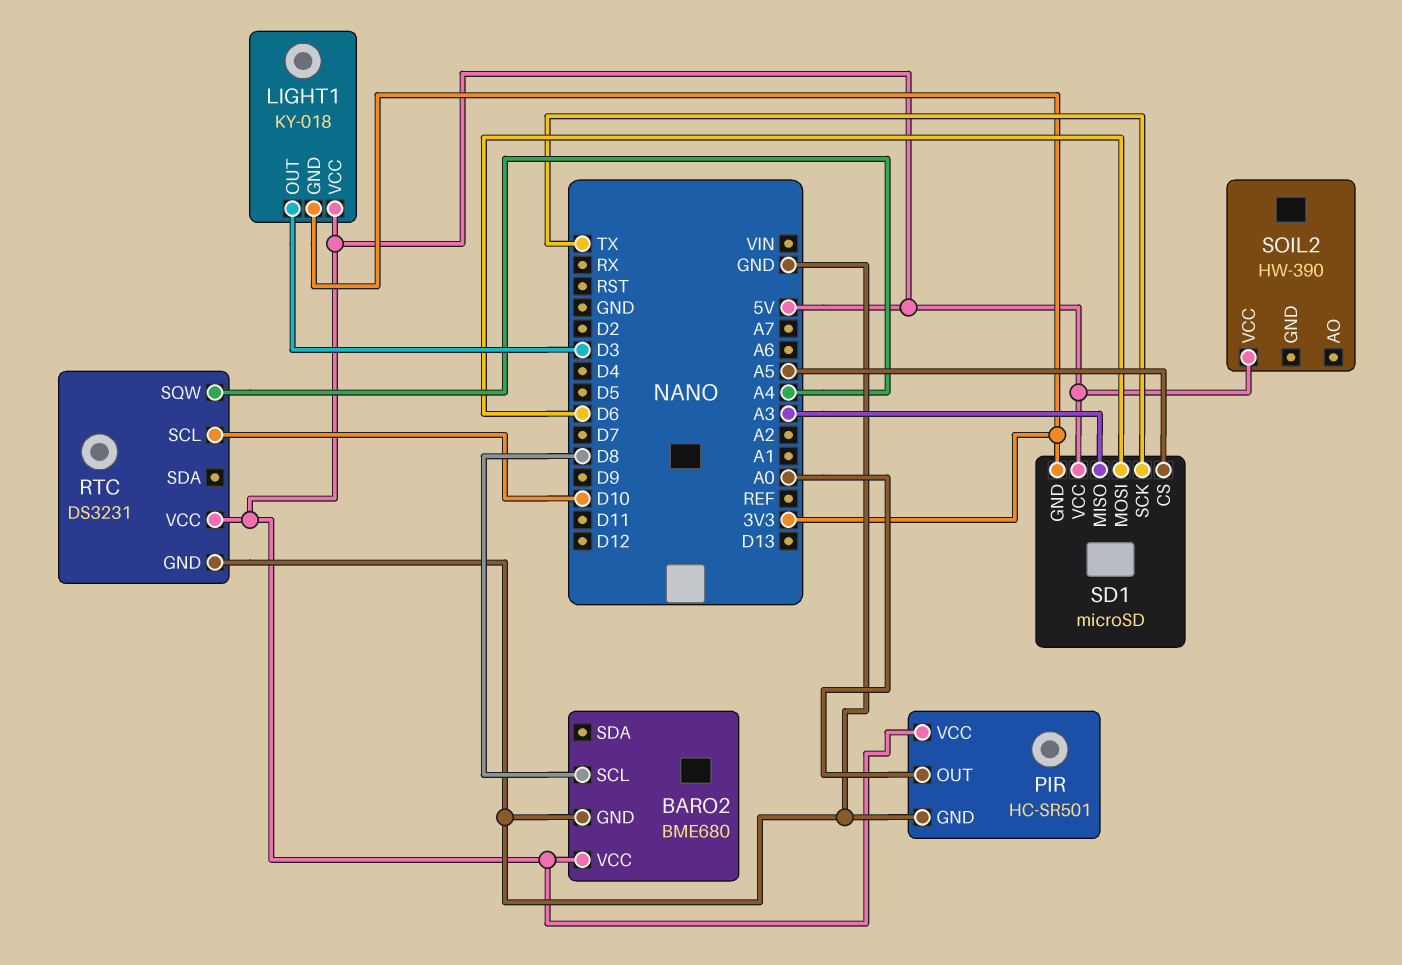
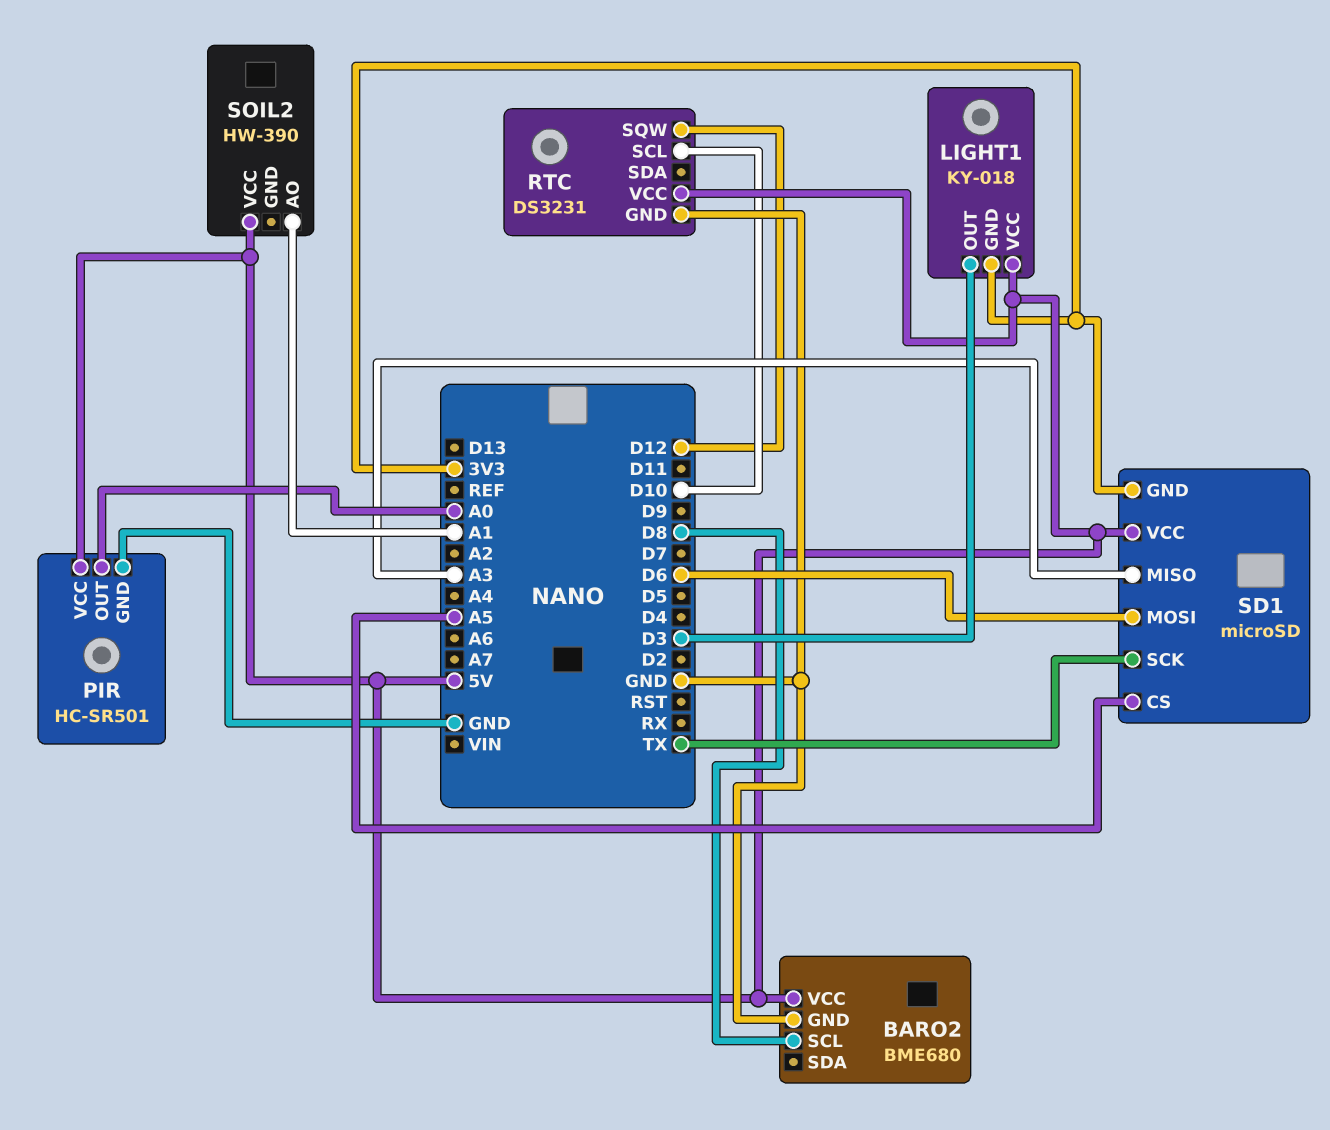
RTC pin SQW: A4 -> D12
SOIL2 pin AO: none -> A1

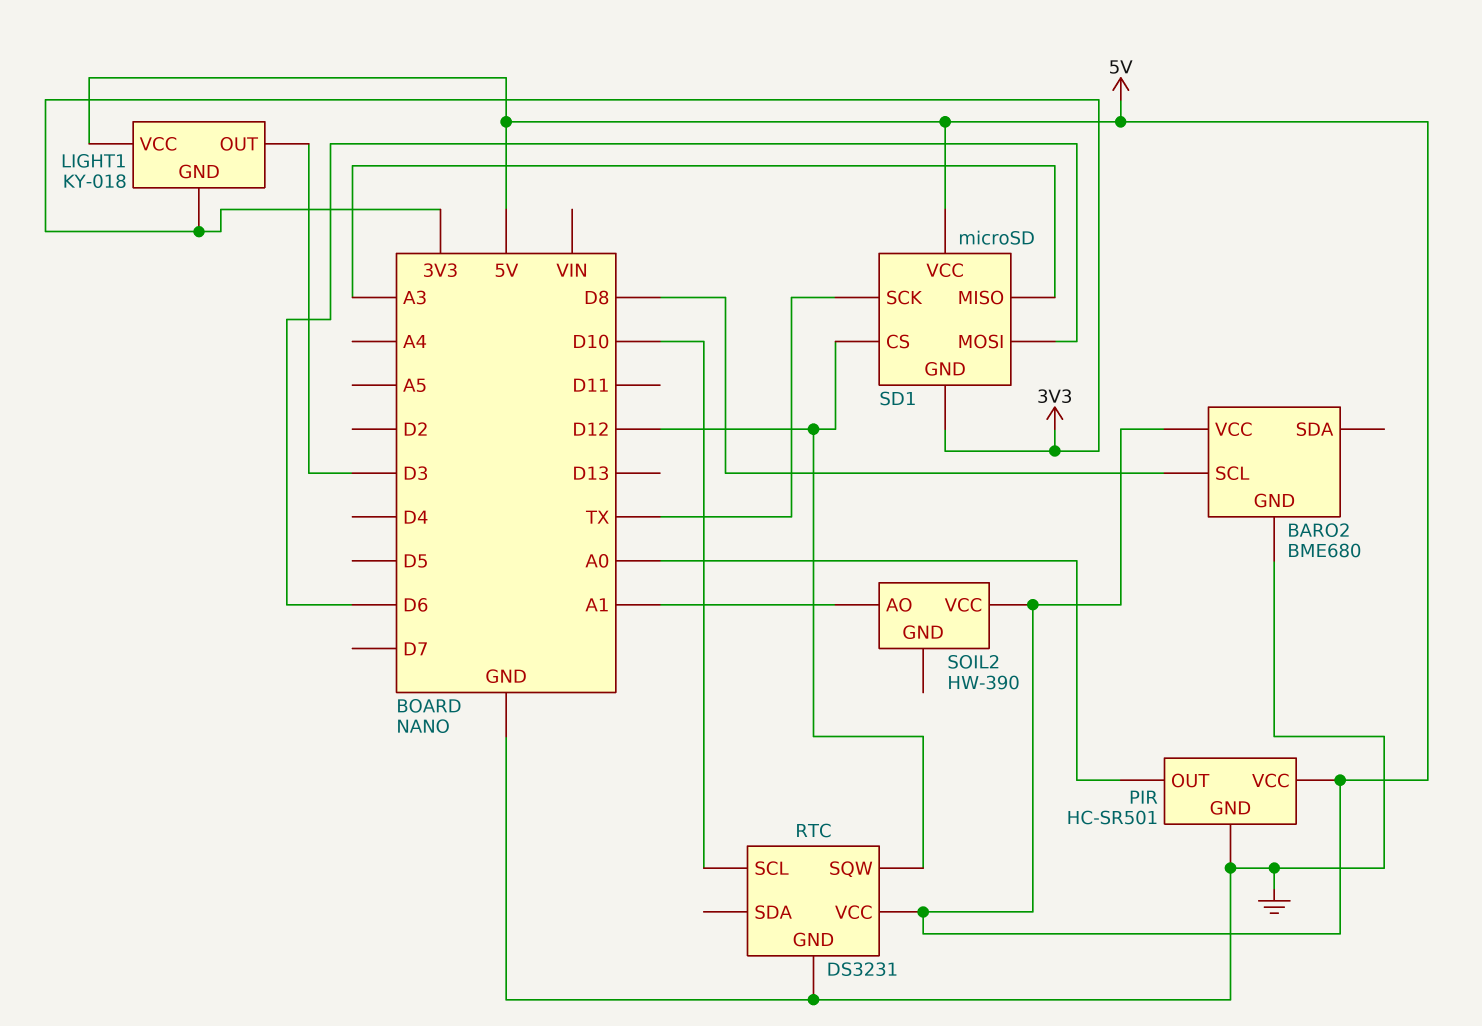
SD1 pin CS: A5 -> D12

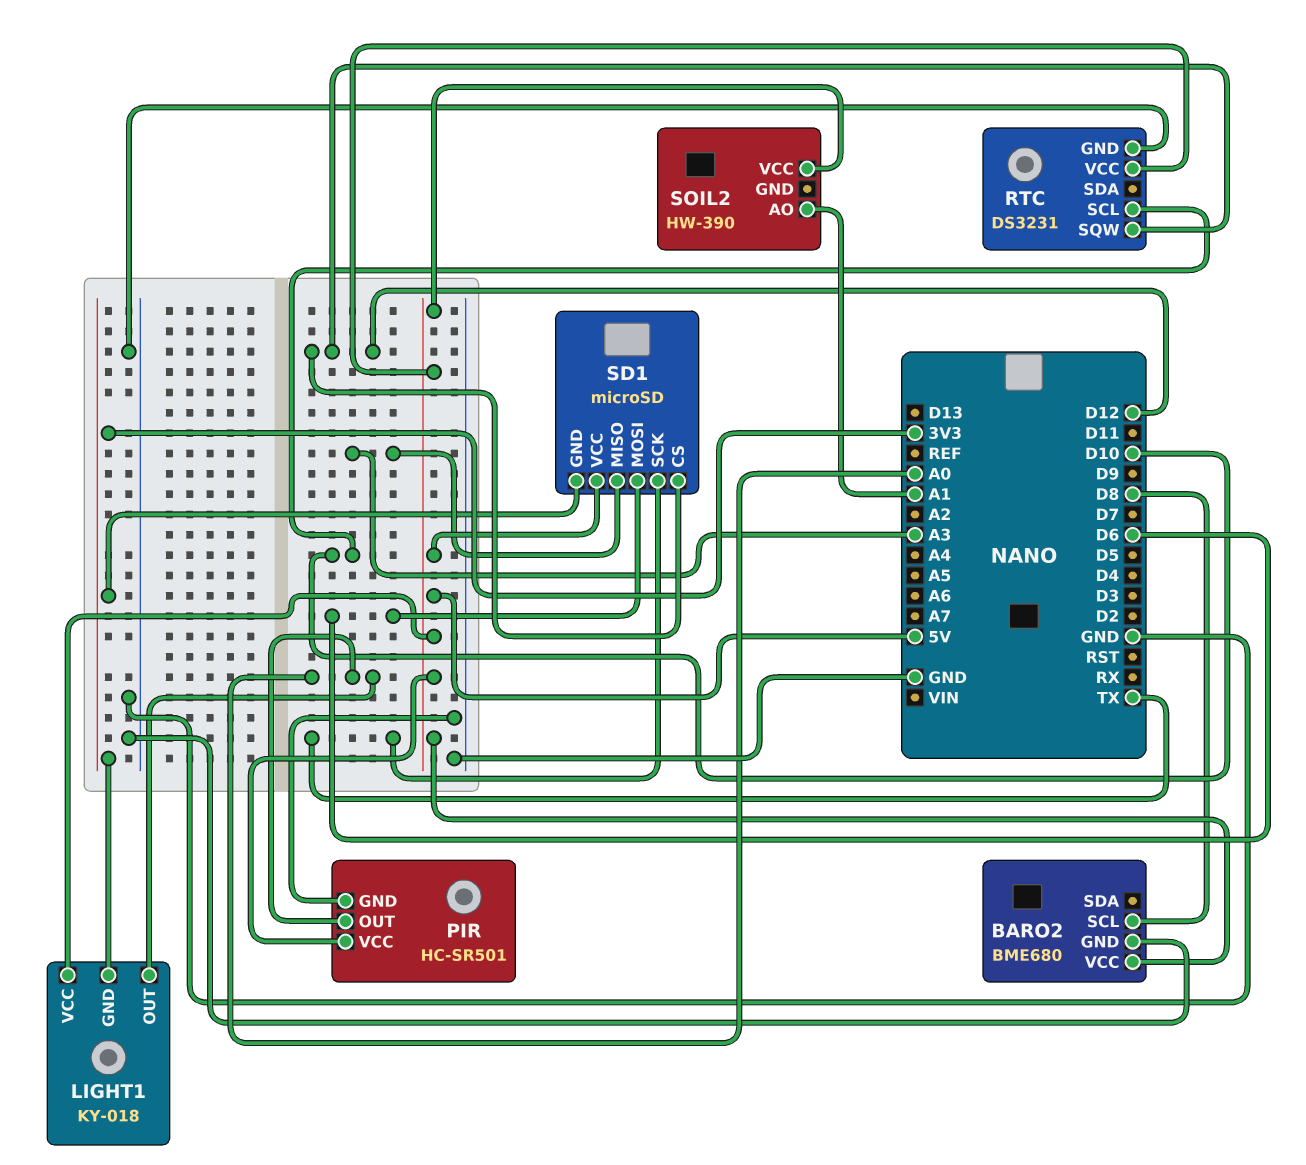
LIGHT1 pin OUT: D3 -> A0

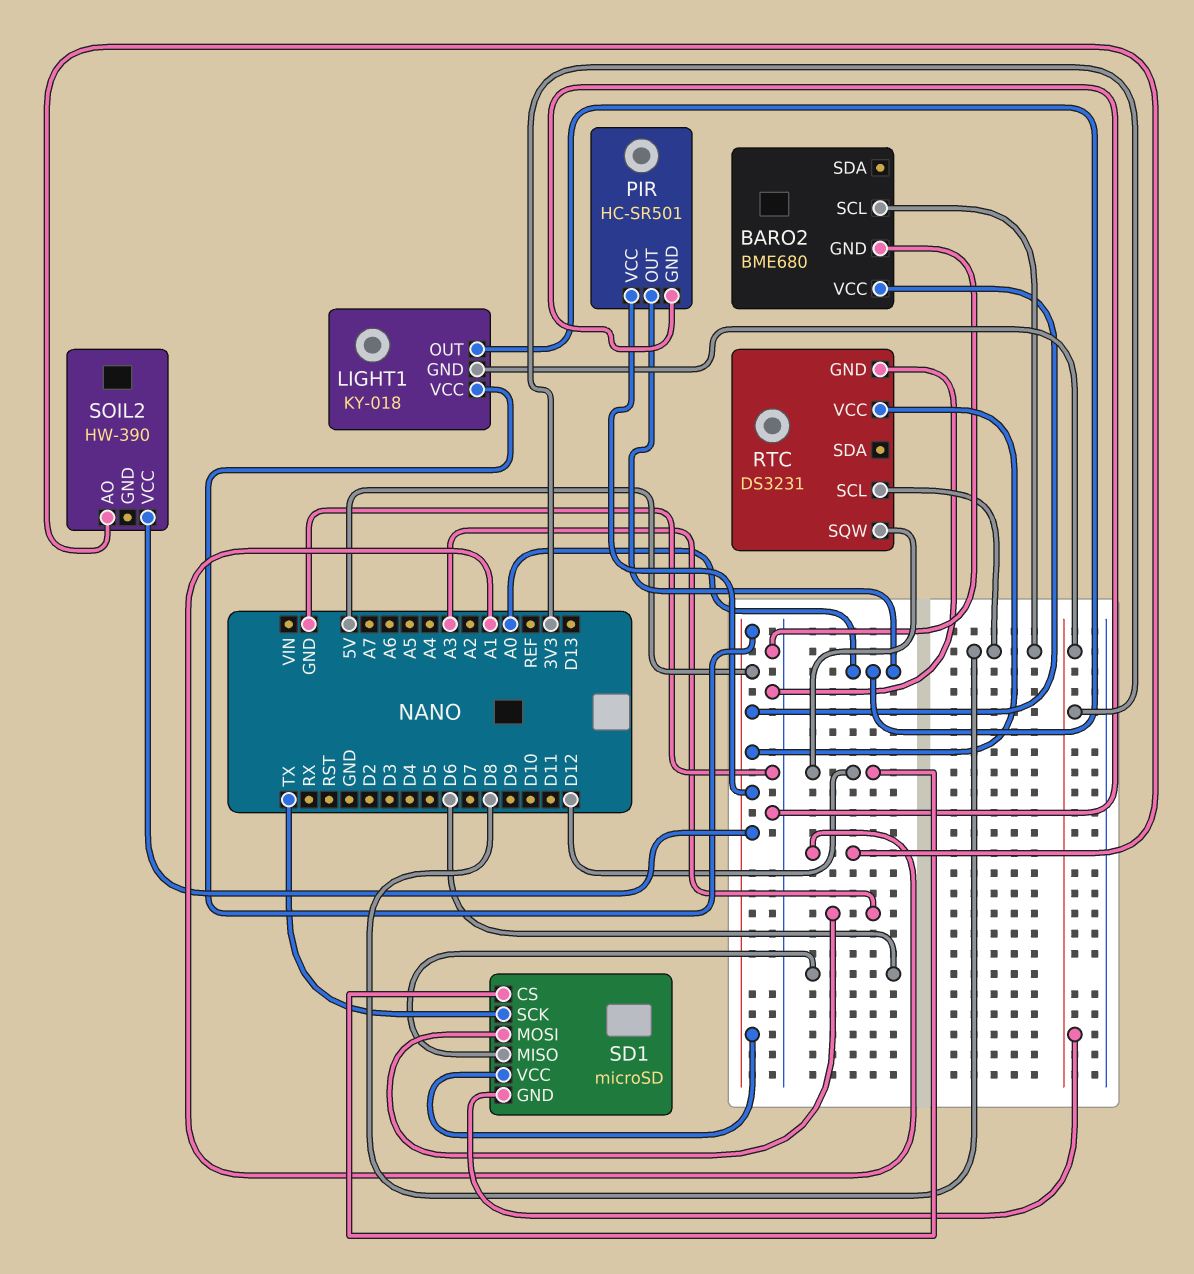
RTC pin SCL: D10 -> D8
SD1 pin MISO: A3 -> D6
SD1 pin MOSI: D6 -> A3

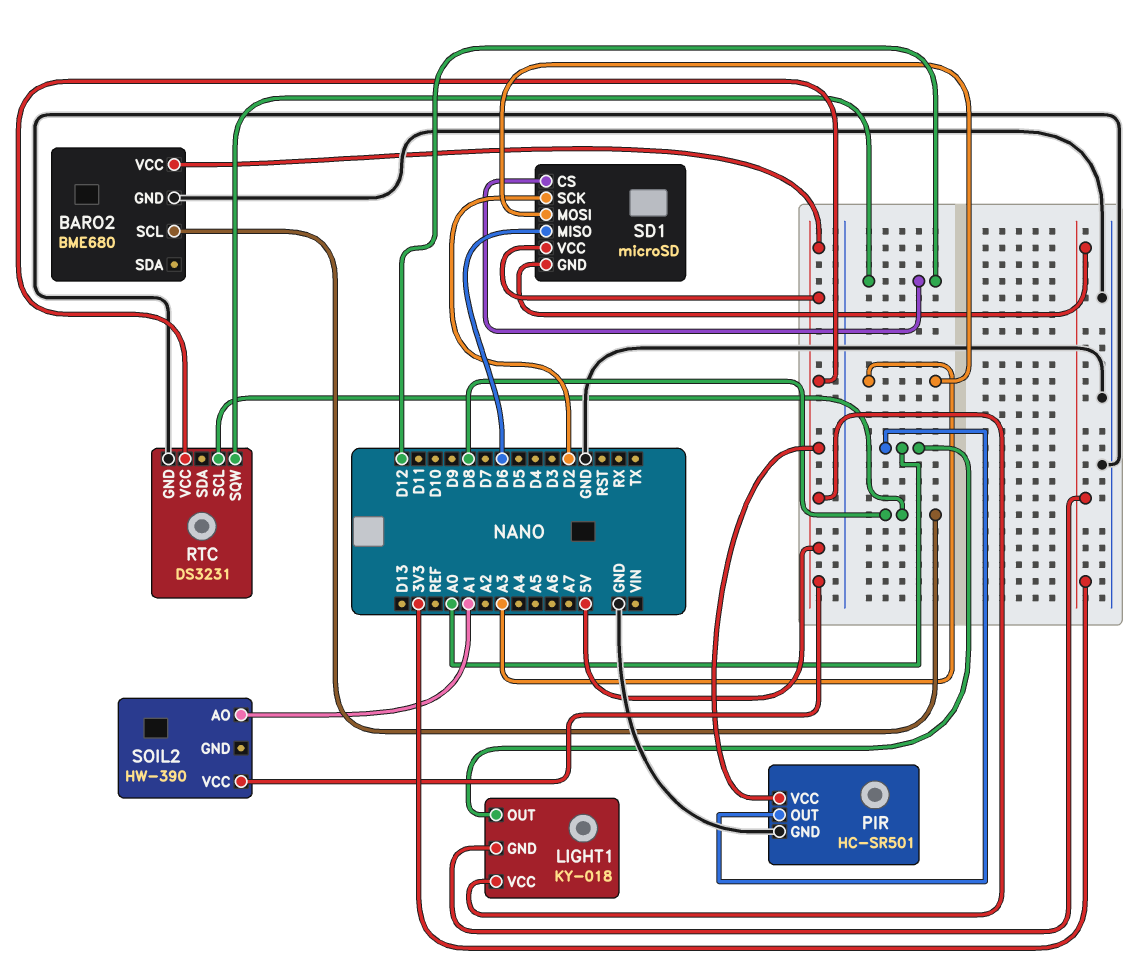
SD1 pin SCK: TX -> D2

